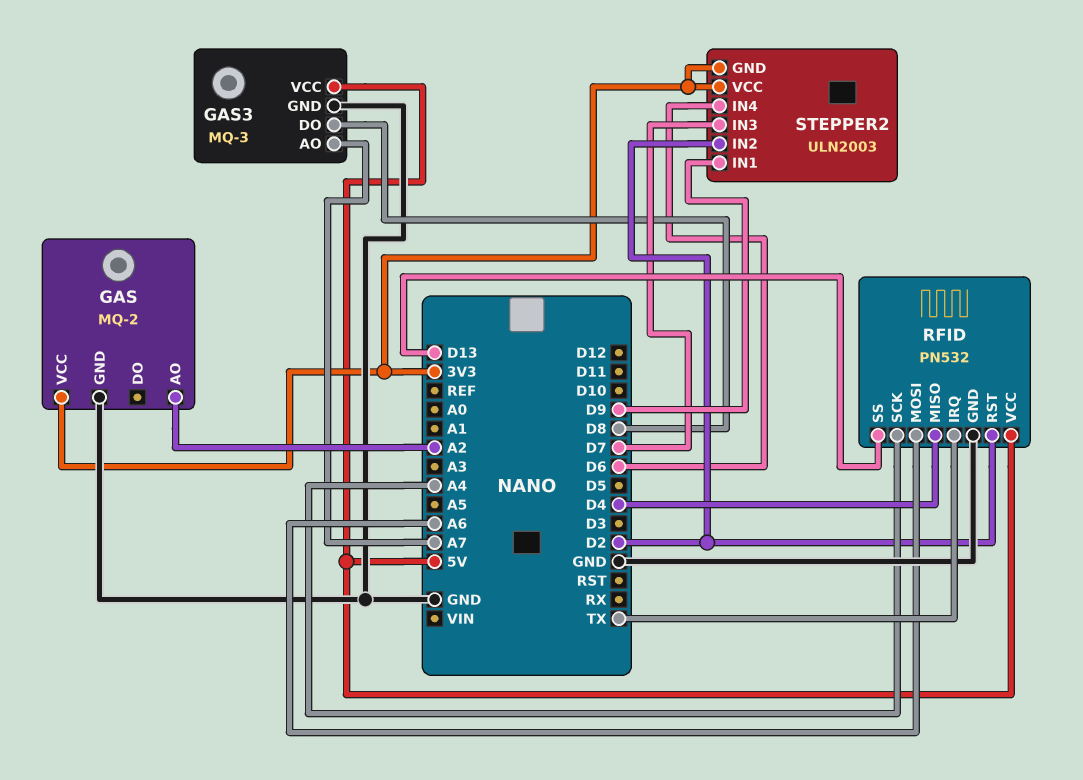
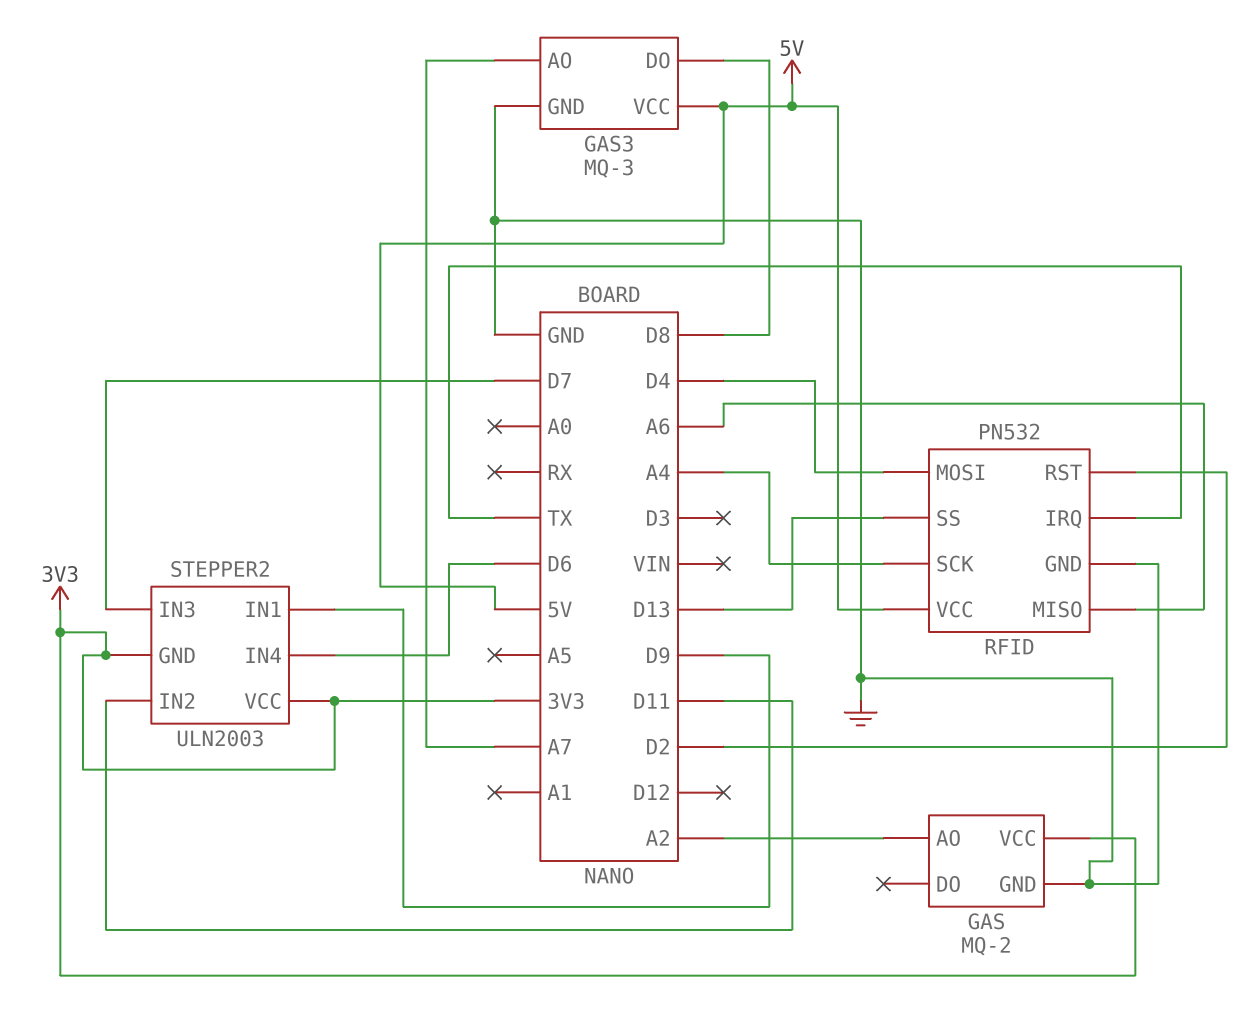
RFID pin MISO: D4 -> A6
RFID pin MOSI: A6 -> D4
STEPPER2 pin IN2: D2 -> D11

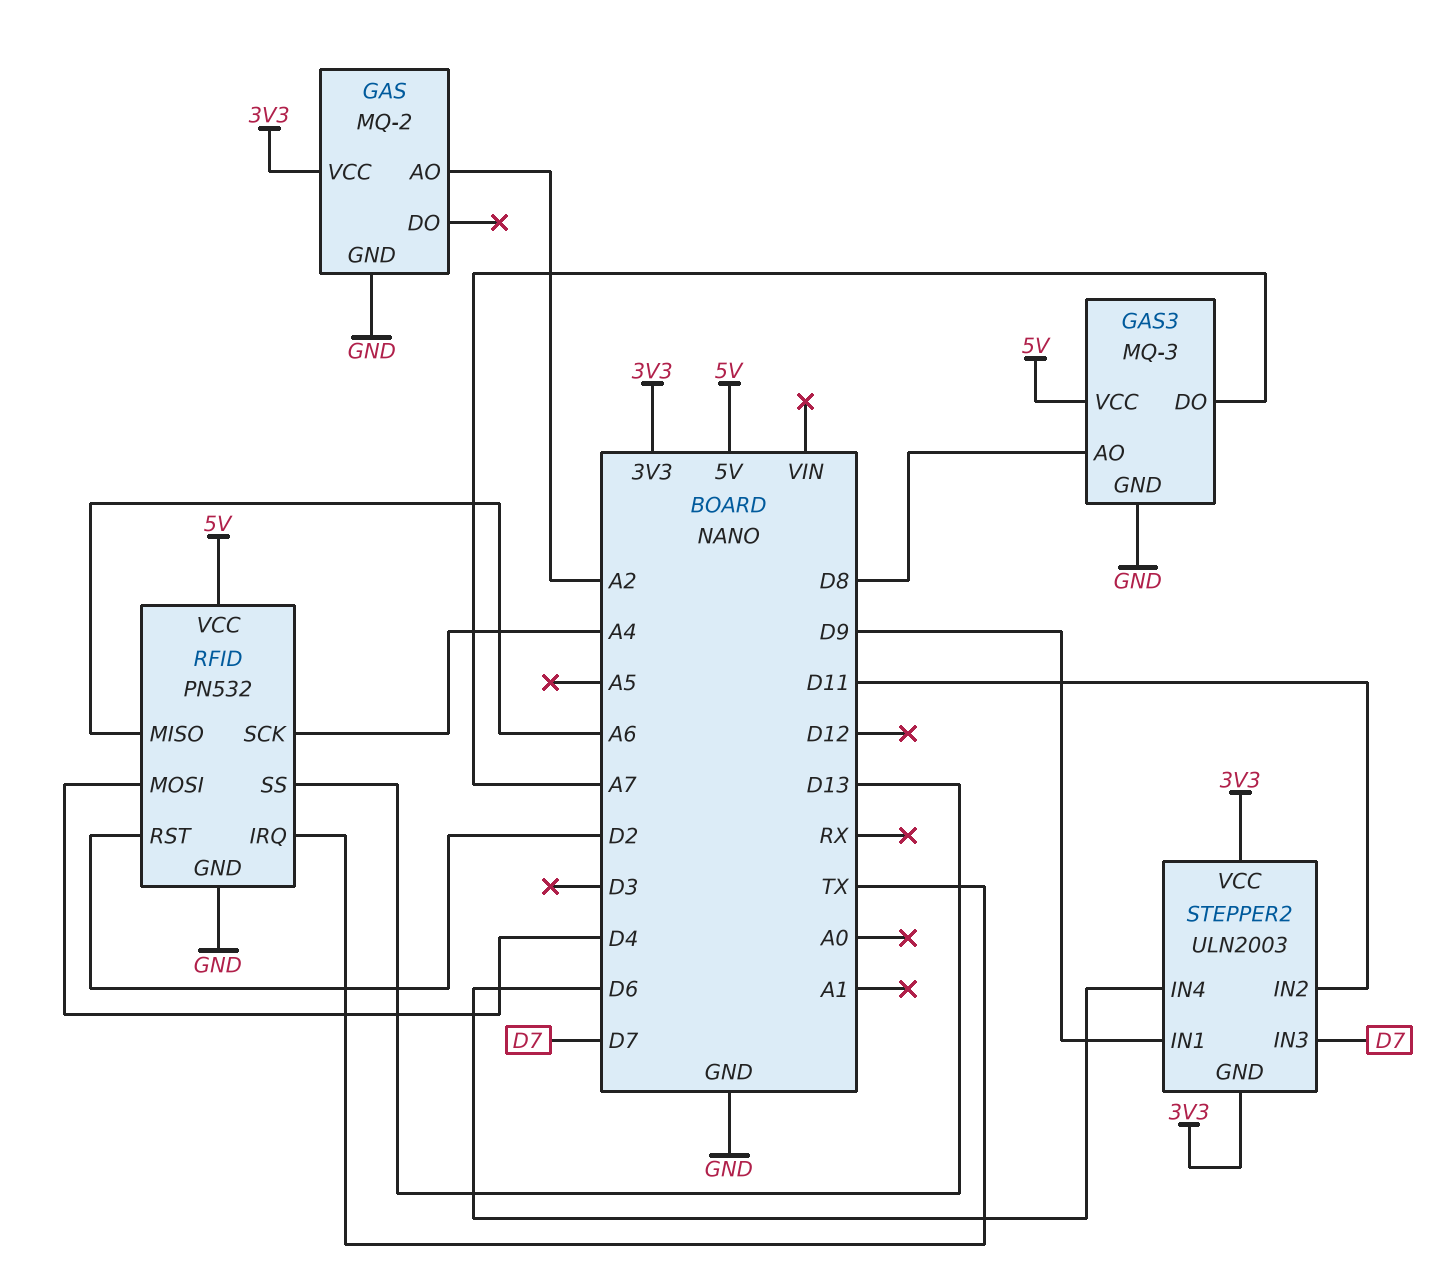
GAS3 pin AO: A7 -> D8
GAS3 pin DO: D8 -> A7

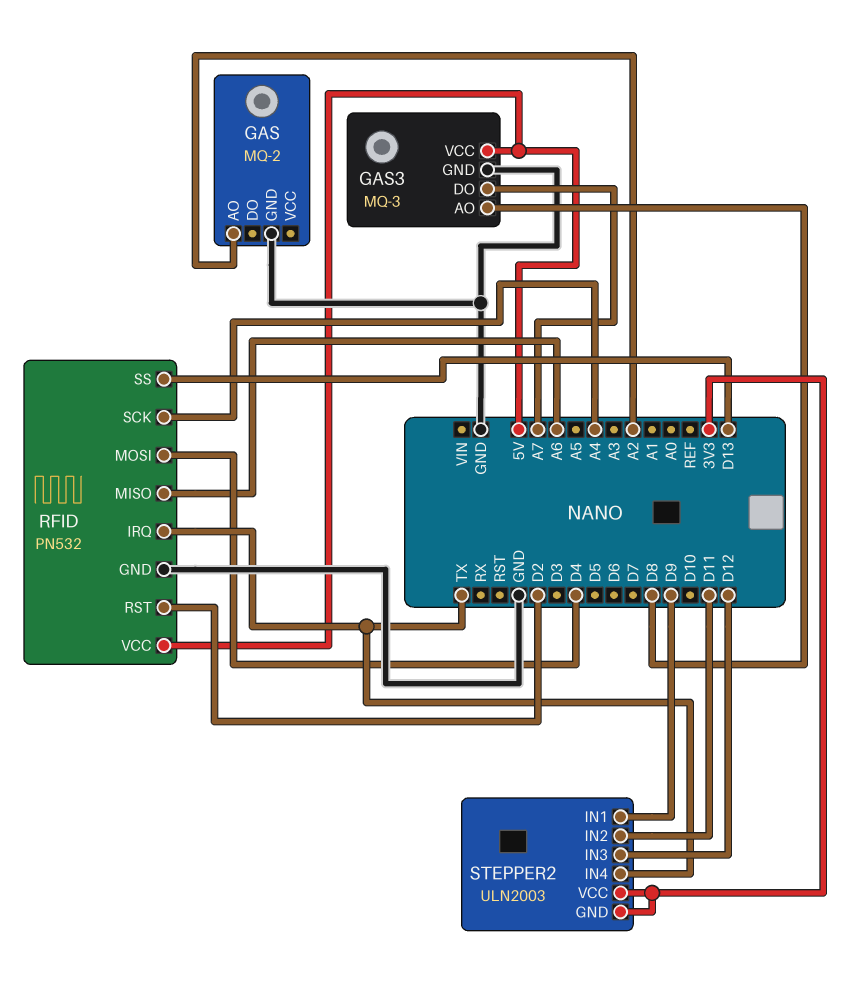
GAS pin VCC: 3V3 -> none
STEPPER2 pin IN3: D7 -> D12
STEPPER2 pin IN4: D6 -> TX

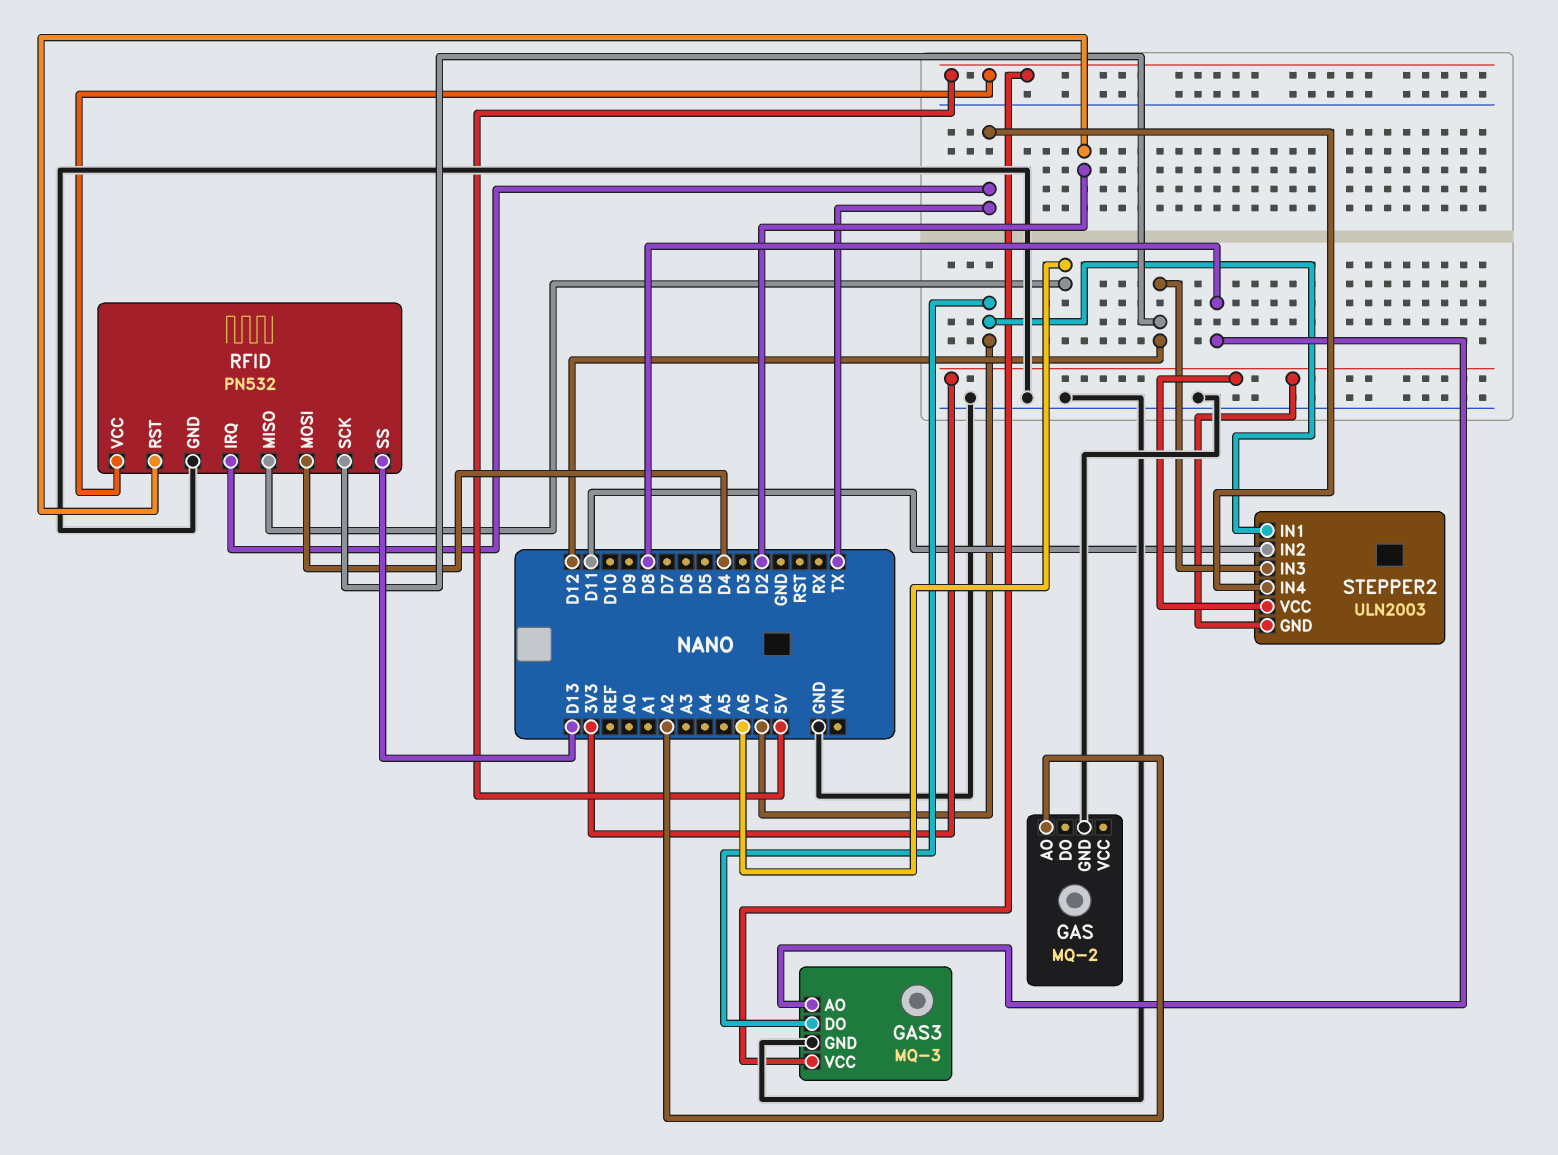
RFID pin SCK: A4 -> D12
STEPPER2 pin IN1: D9 -> A7

